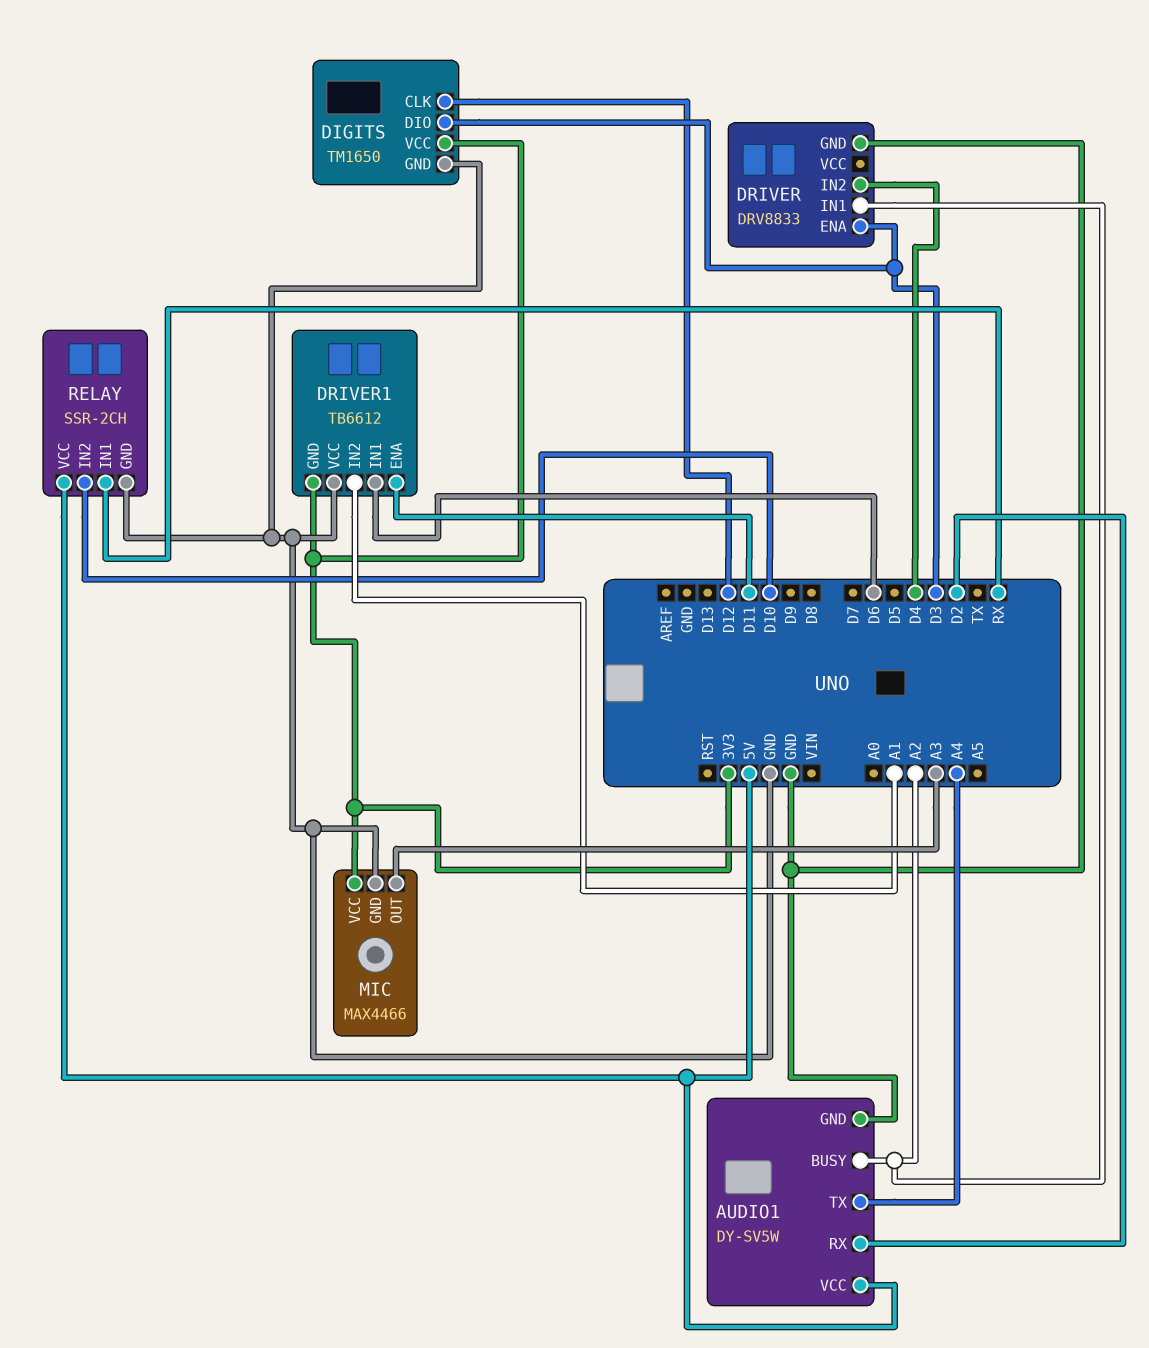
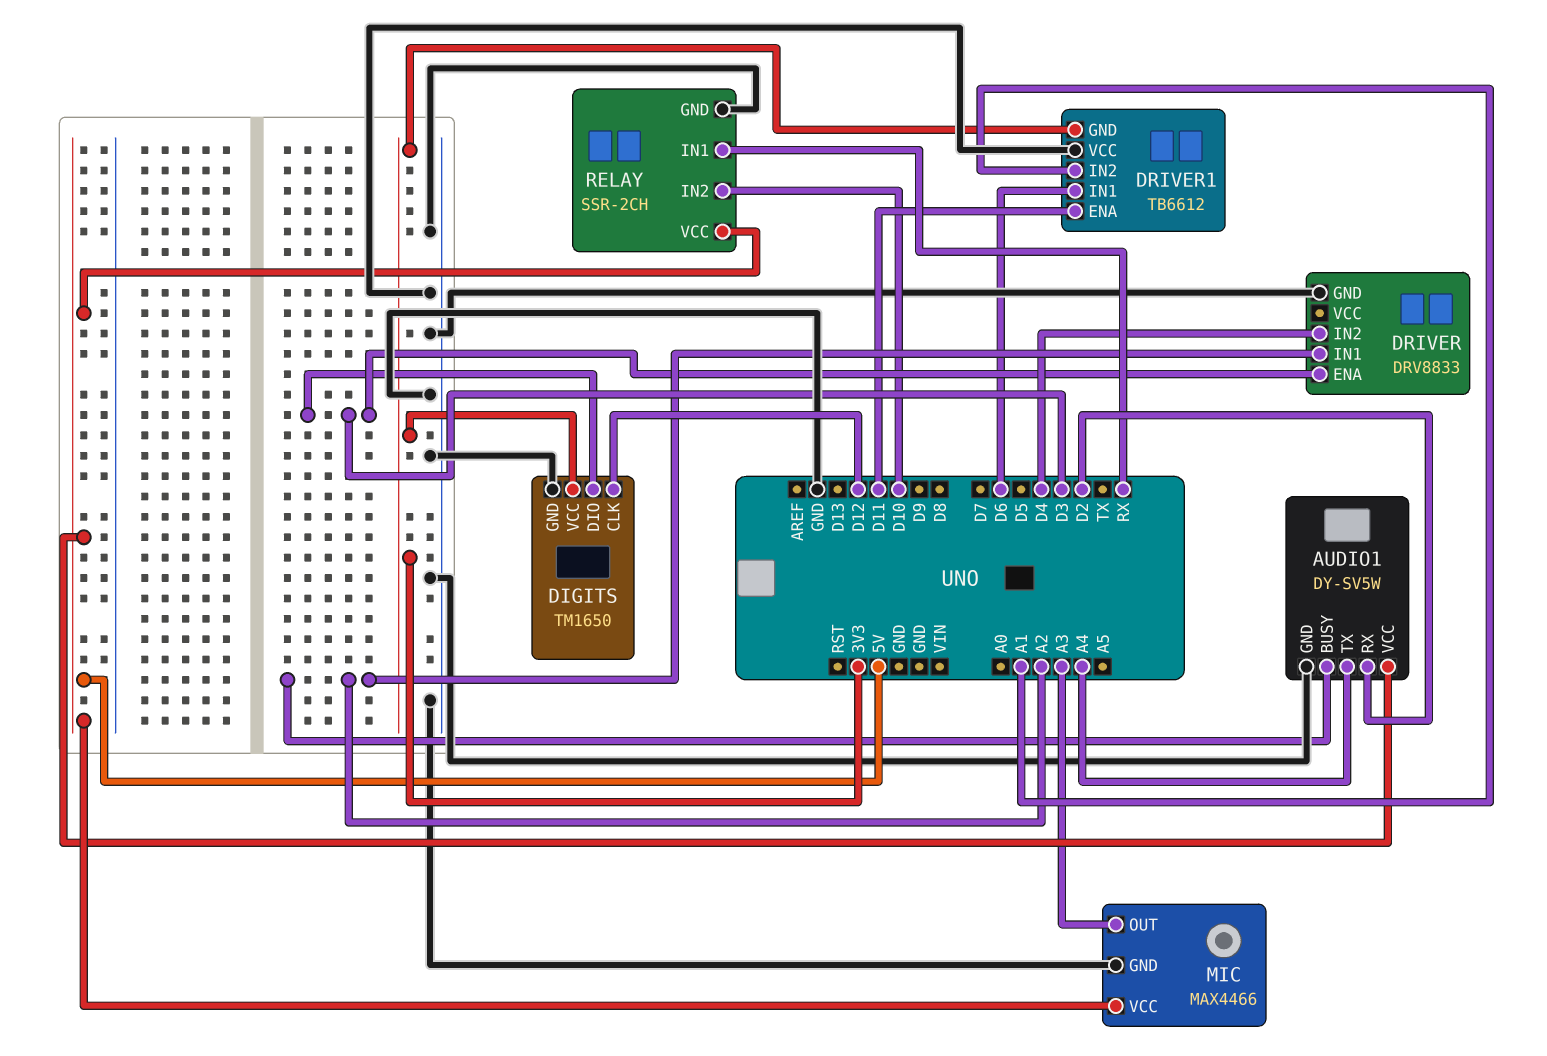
MIC pin VCC: 3V3 -> 5V

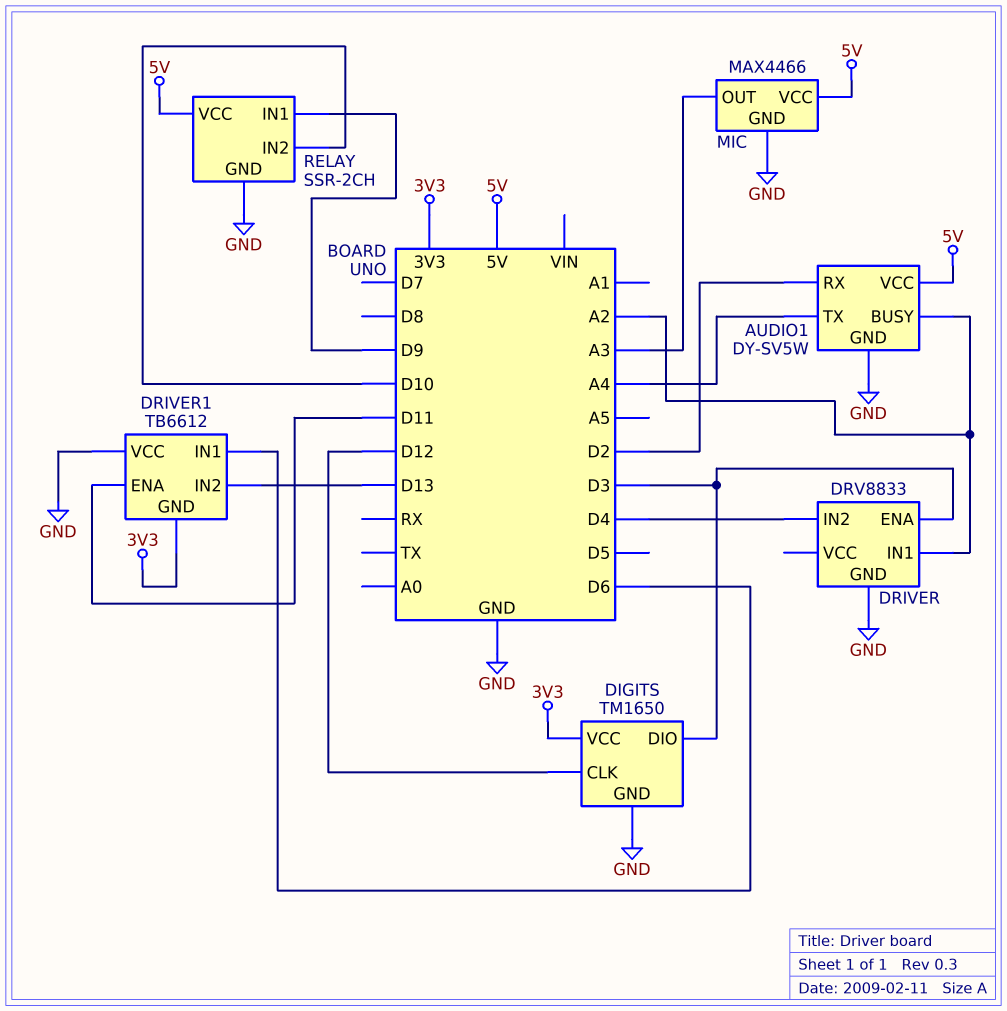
DRIVER1 pin IN2: A1 -> D13
RELAY pin IN1: RX -> D9

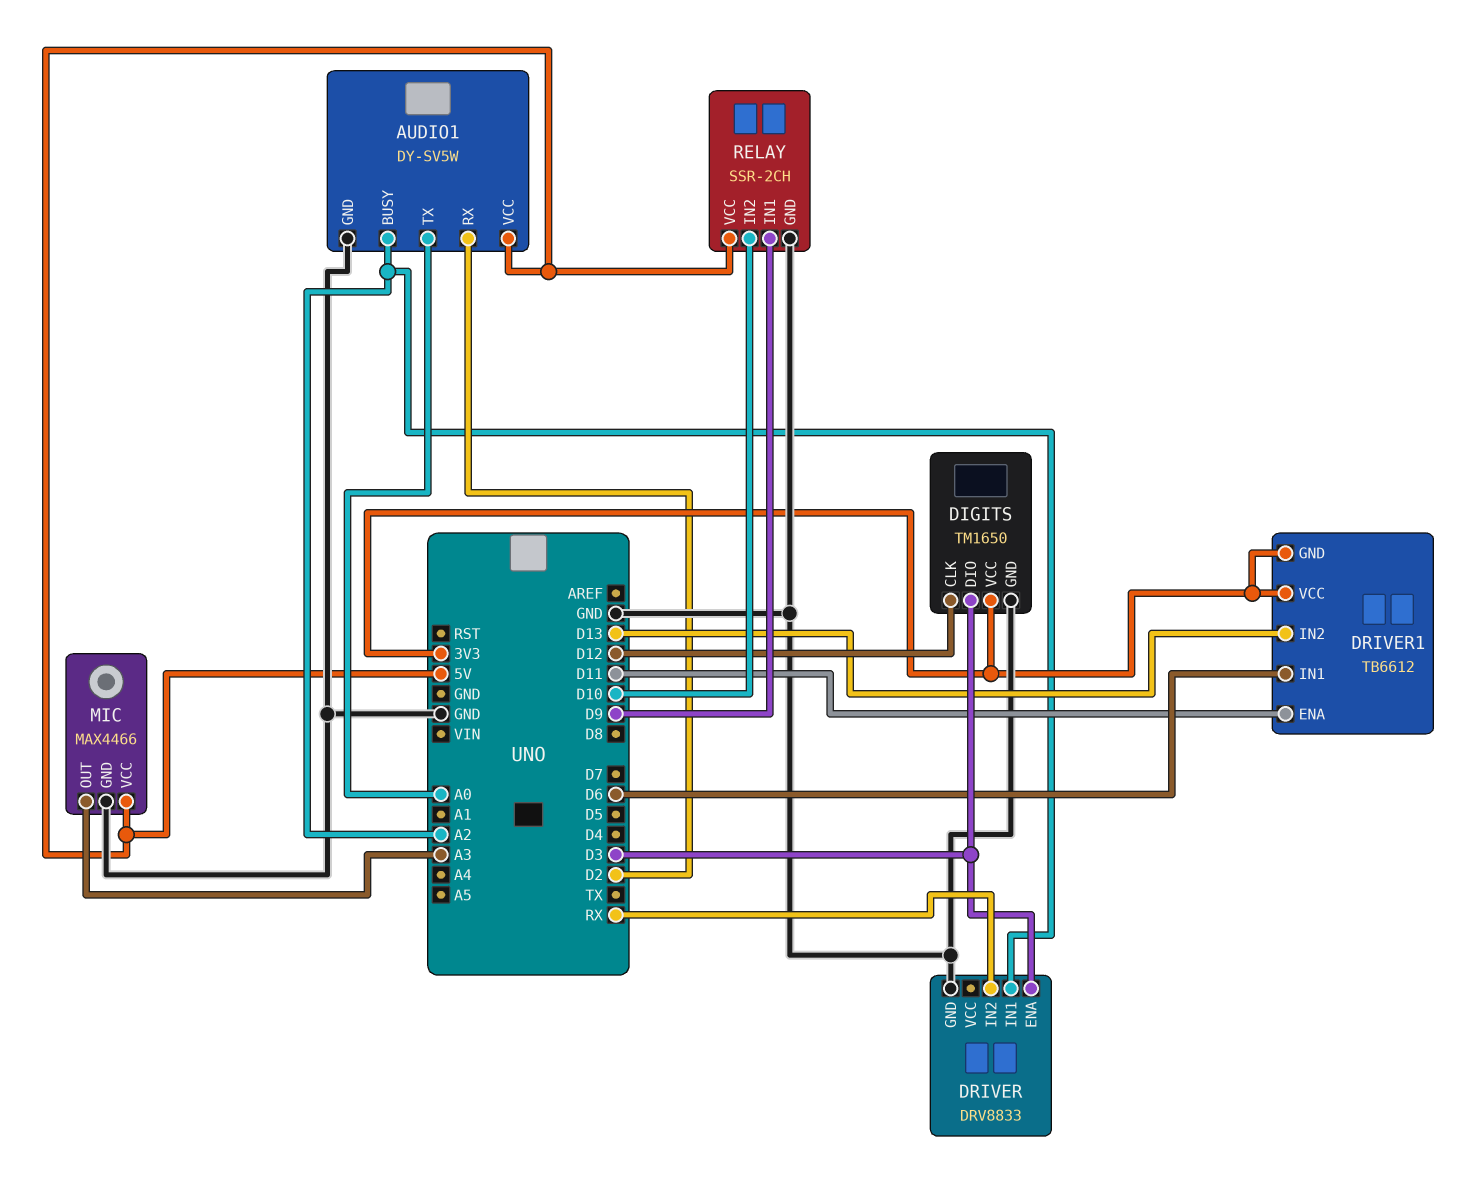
AUDIO1 pin TX: A4 -> A0
DRIVER pin IN2: D4 -> RX
DRIVER1 pin VCC: GND -> 3V3

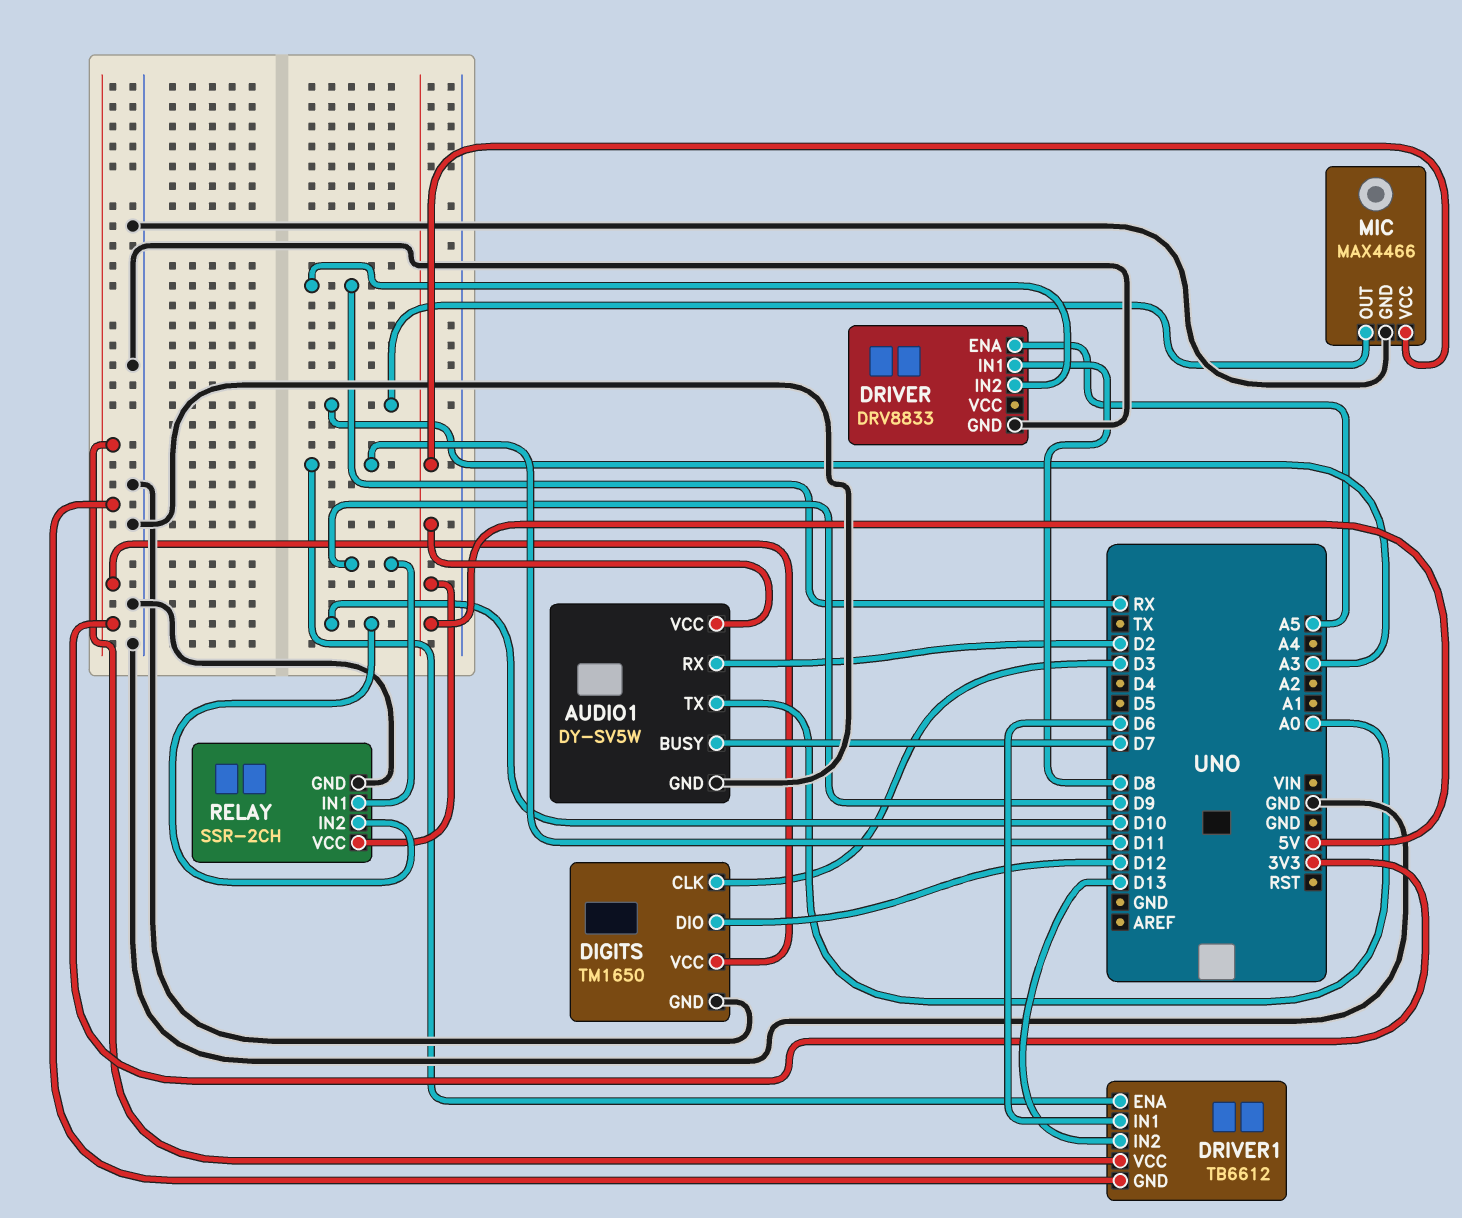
AUDIO1 pin BUSY: A2 -> D7
DIGITS pin CLK: D12 -> D3
DIGITS pin DIO: D3 -> D12
DRIVER pin ENA: D3 -> A5
DRIVER pin IN1: A2 -> D8

